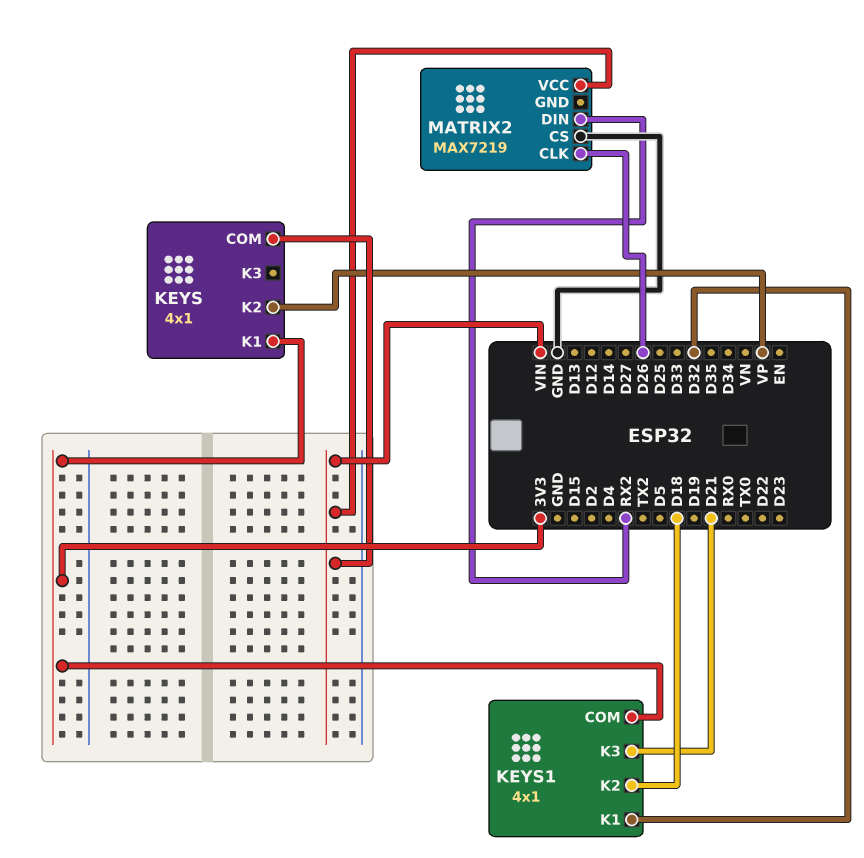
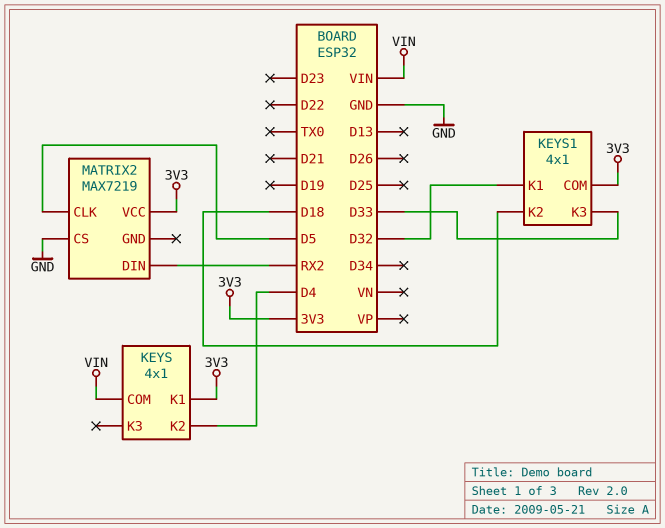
KEYS pin K2: VP -> D4
KEYS1 pin K3: D21 -> D33
MATRIX2 pin CLK: D26 -> D5
MATRIX2 pin VCC: VIN -> 3V3

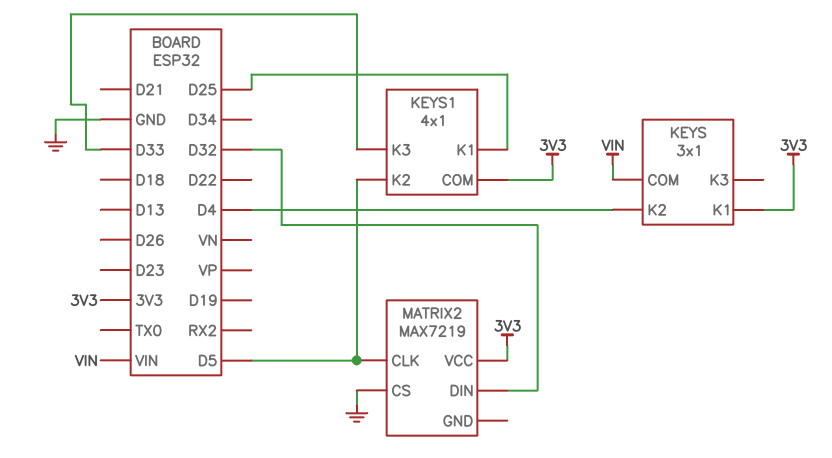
KEYS: 4x1 -> 3x1
KEYS1 pin K1: D32 -> D25
KEYS1 pin K2: D18 -> D5
MATRIX2 pin DIN: RX2 -> D32

